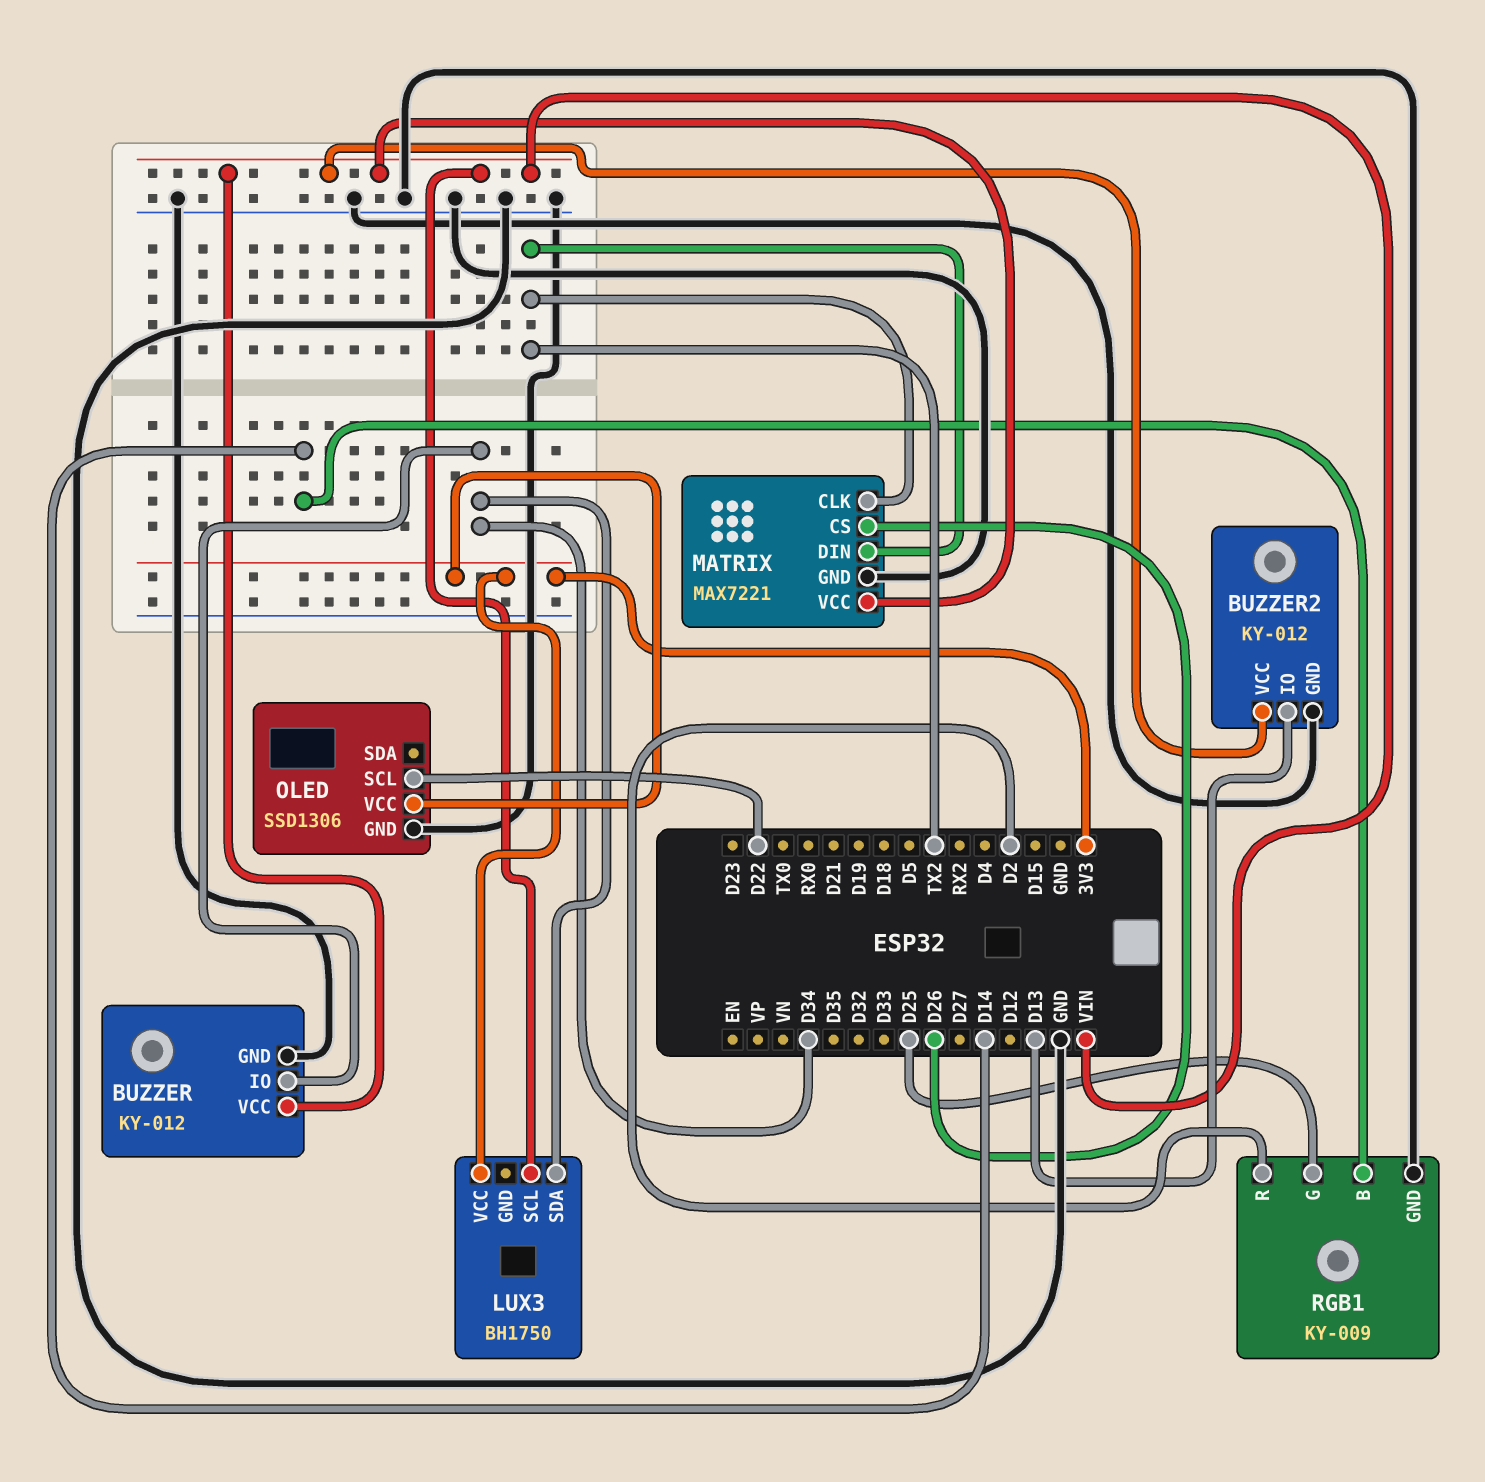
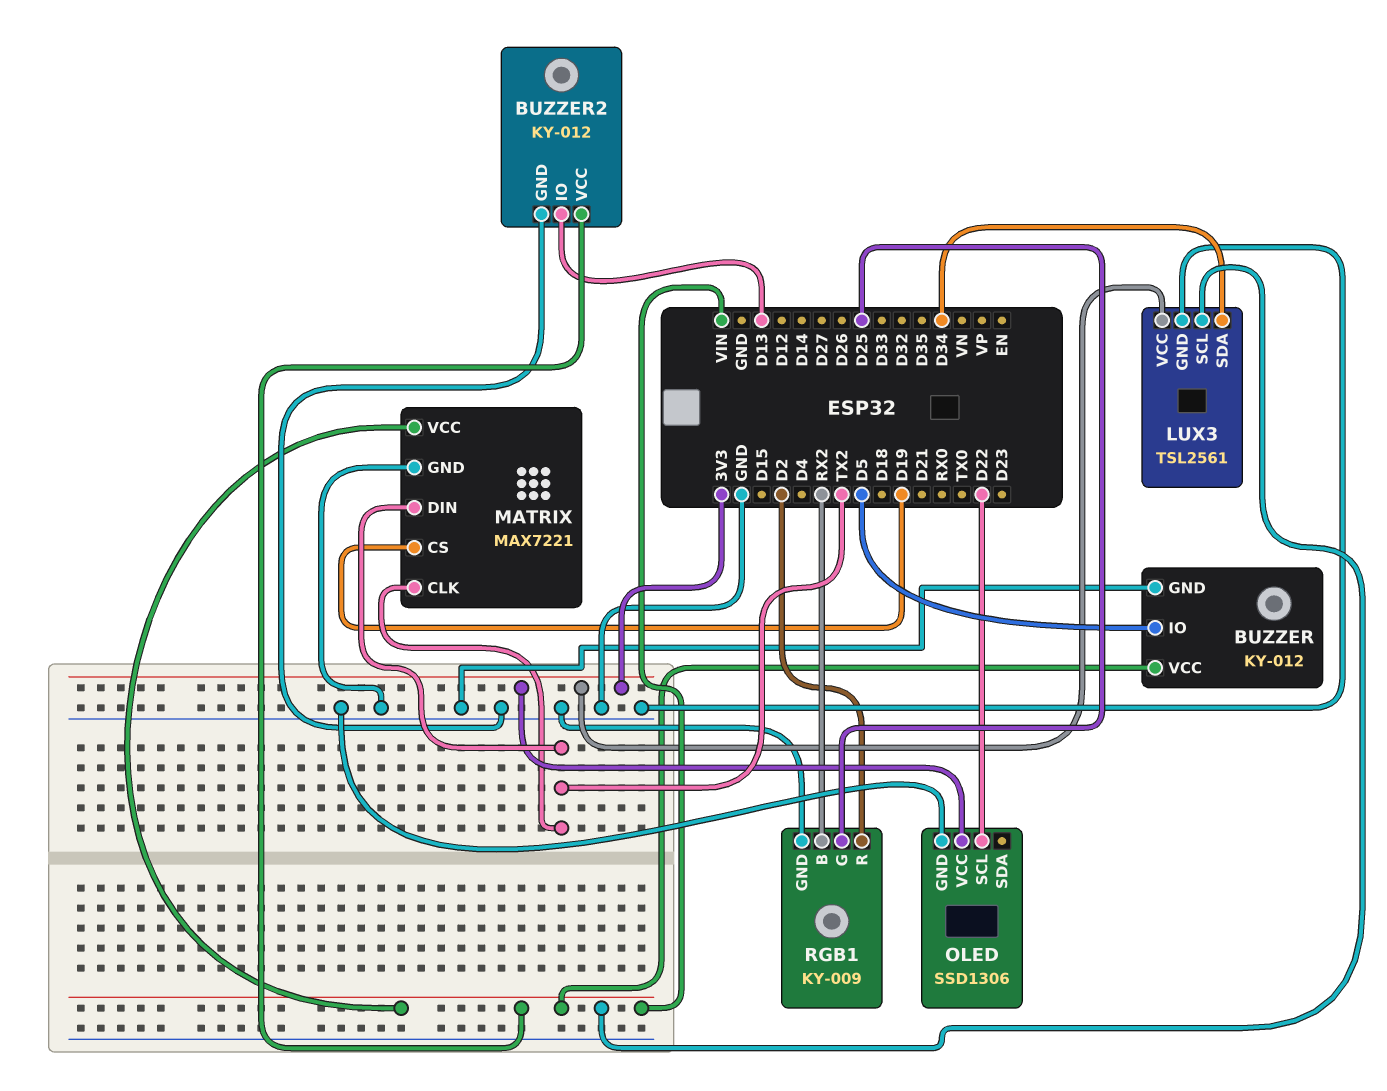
BUZZER pin IO: D34 -> D5
LUX3: BH1750 -> TSL2561
LUX3 pin GND: none -> GND
MATRIX pin CS: D26 -> D19
RGB1 pin B: D14 -> RX2

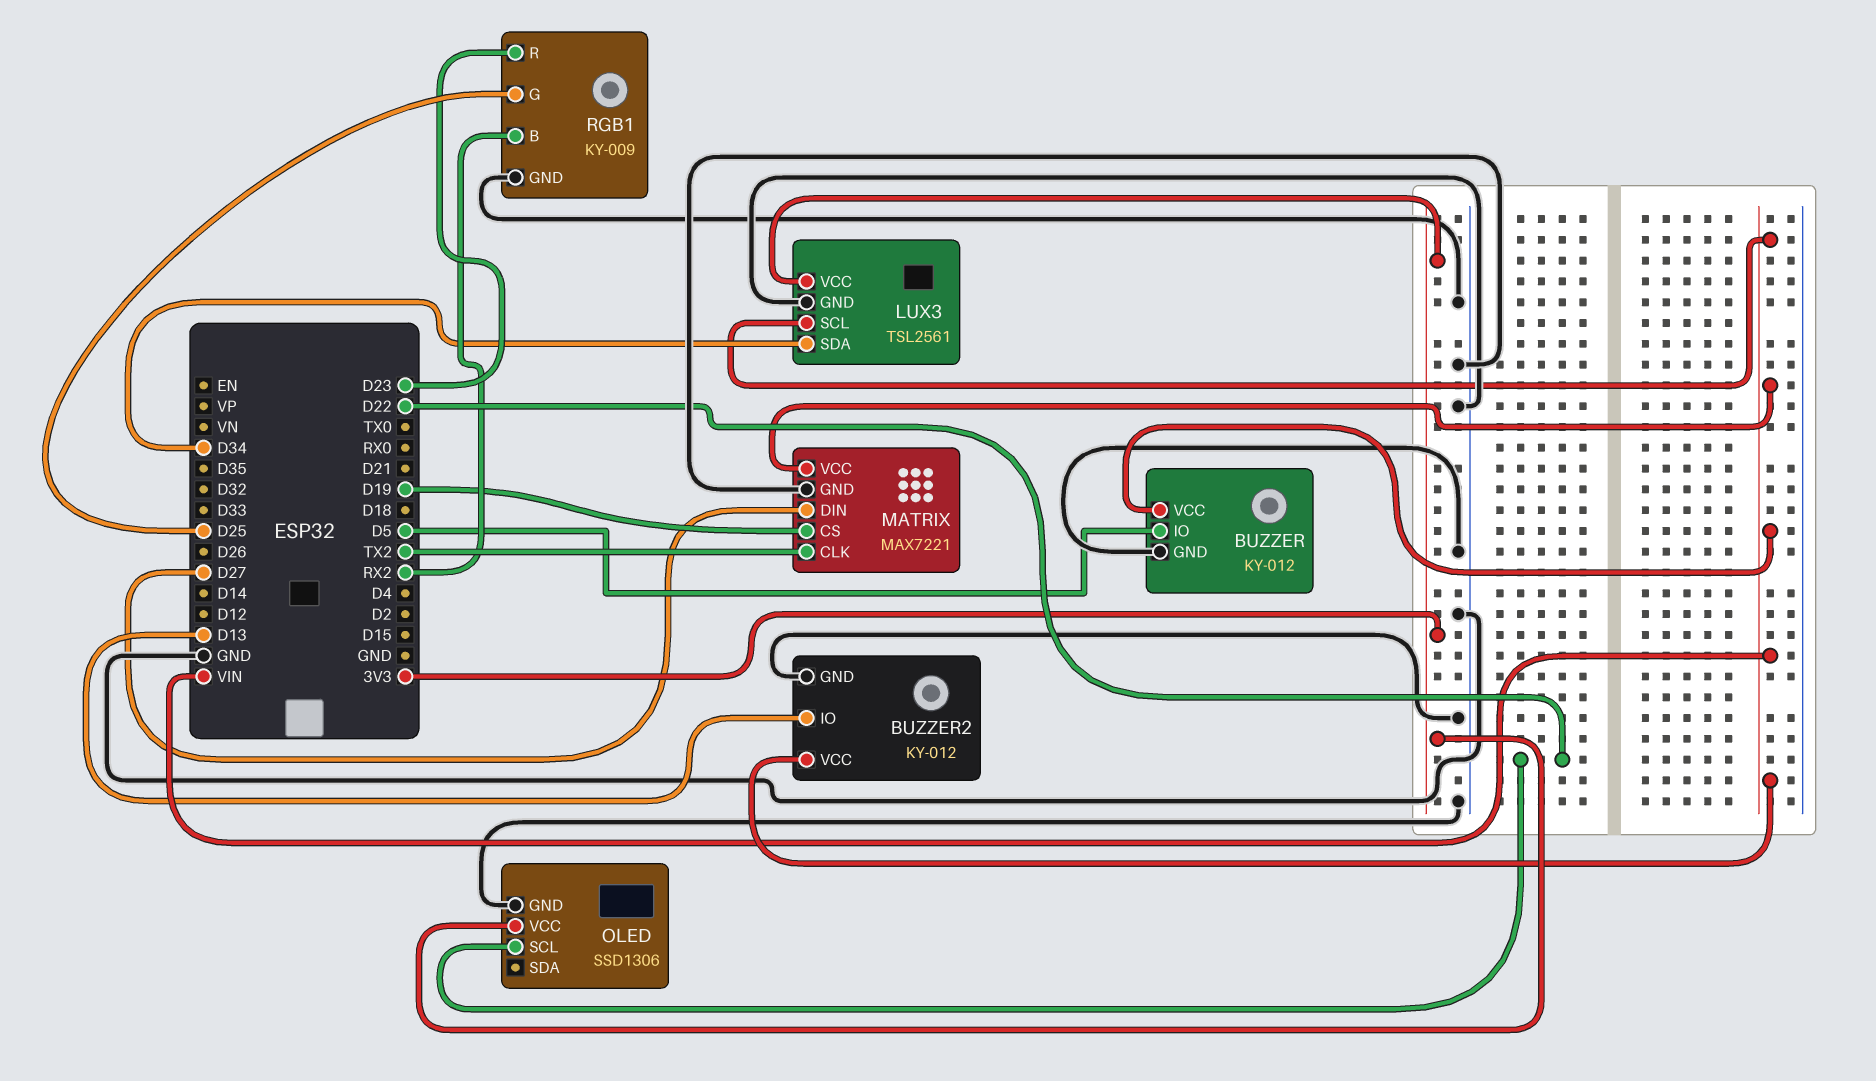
MATRIX pin DIN: TX2 -> D27
RGB1 pin R: D2 -> D23

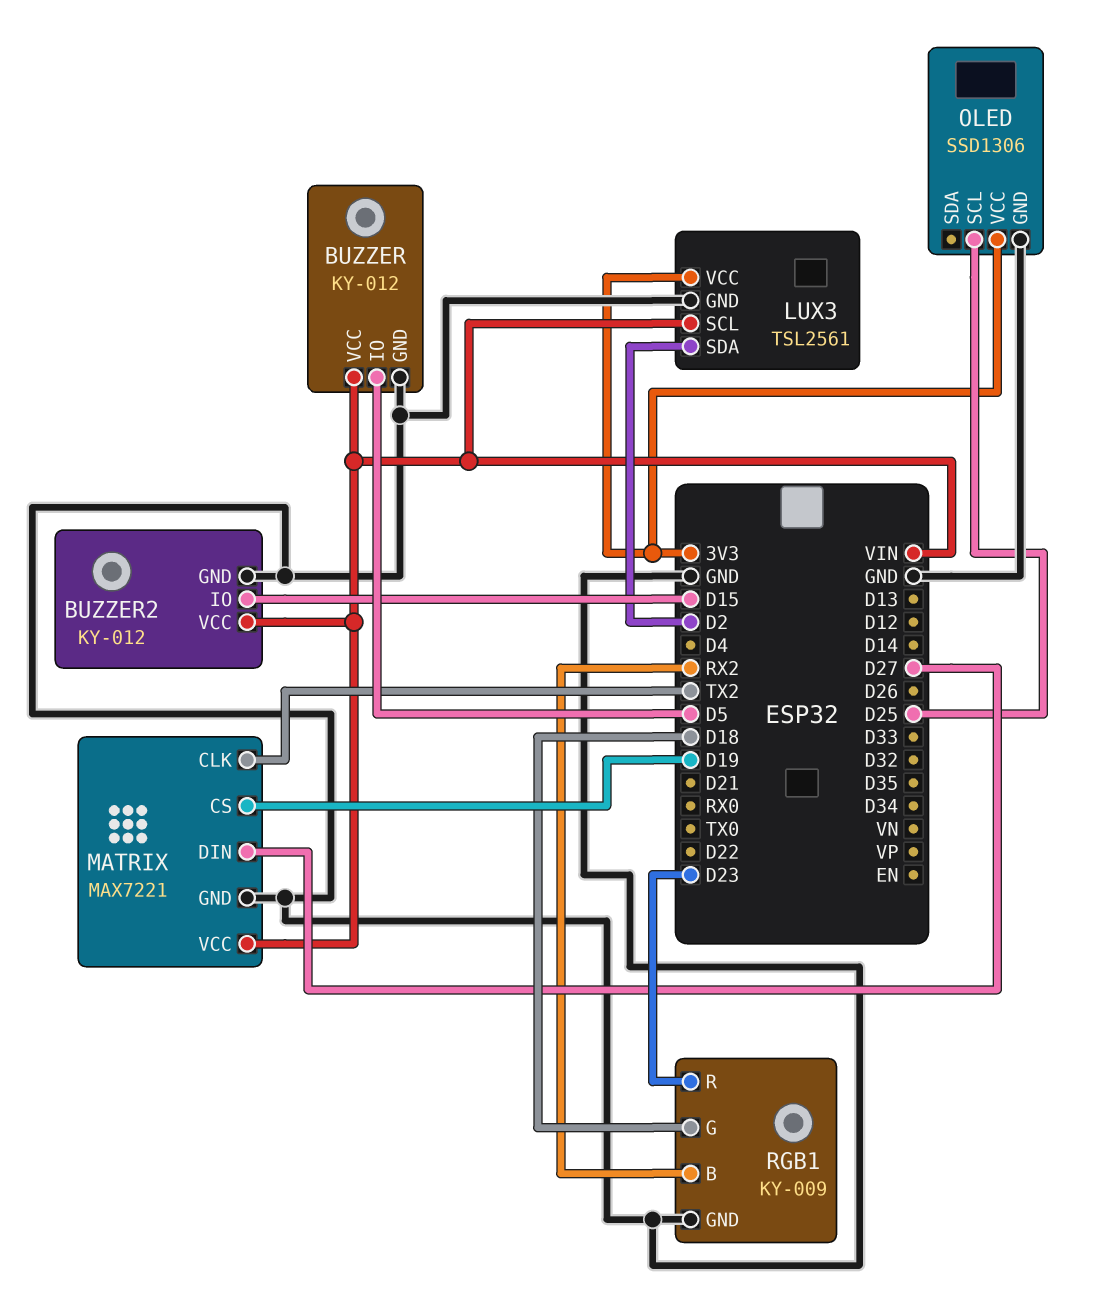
BUZZER2 pin IO: D13 -> D15
LUX3 pin SDA: D34 -> D2
OLED pin SCL: D22 -> D25
RGB1 pin G: D25 -> D18

